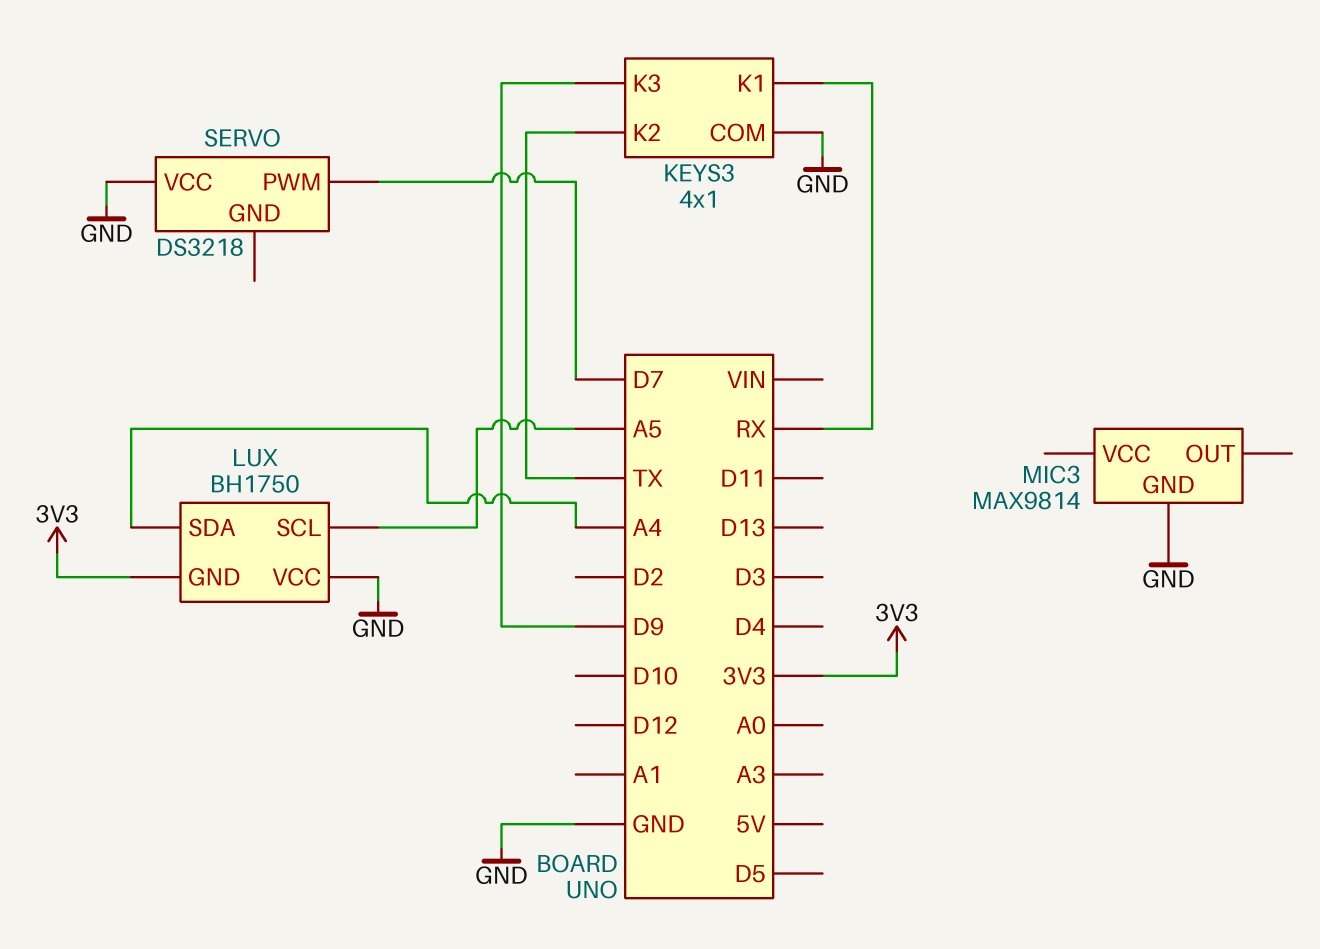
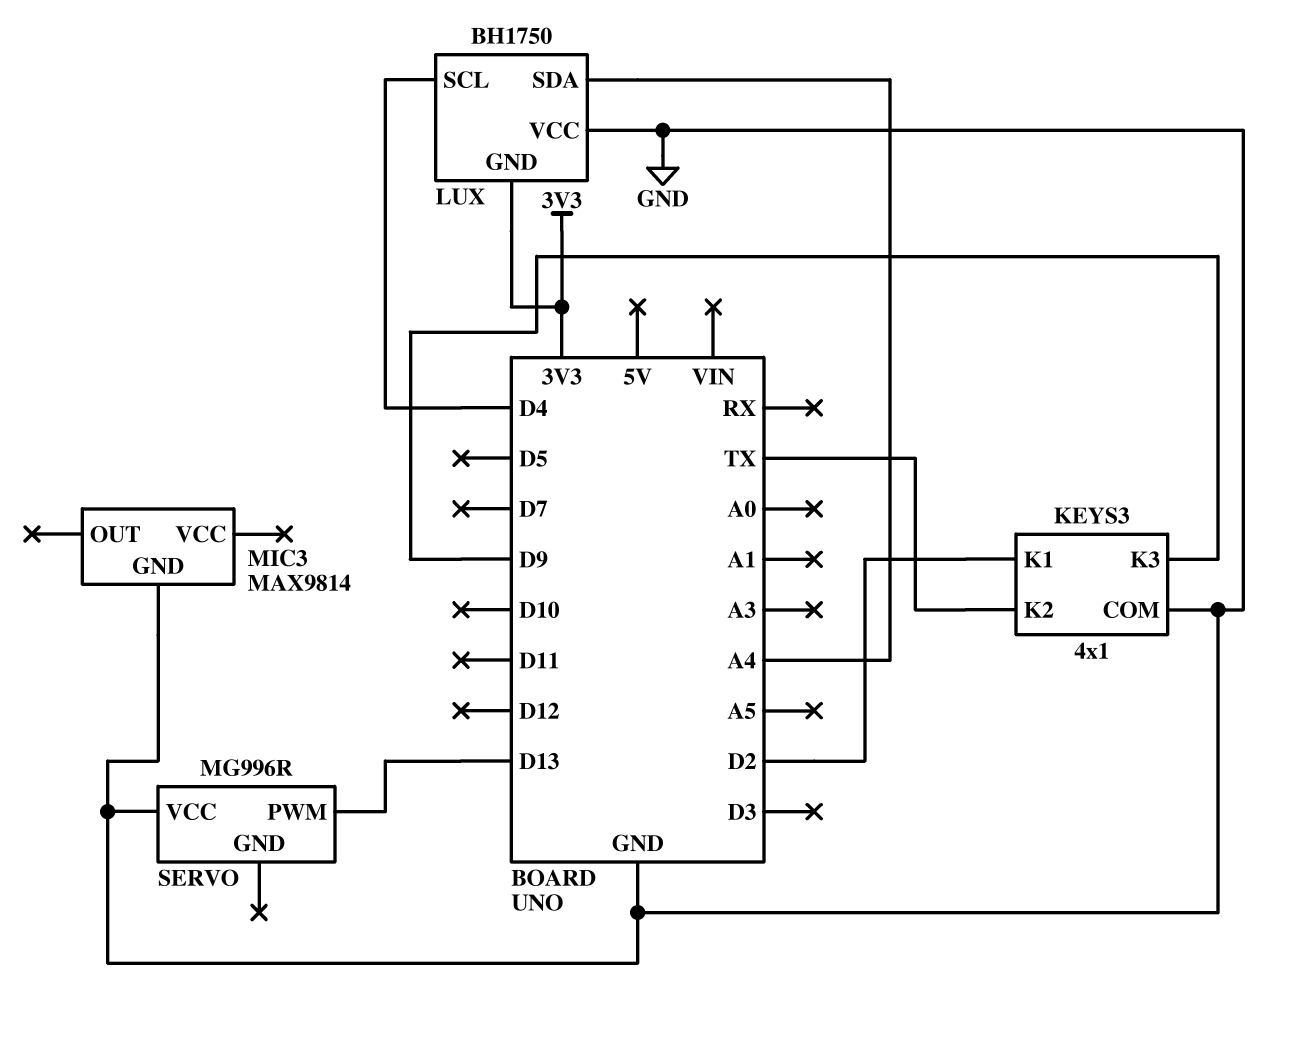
KEYS3 pin K1: RX -> D2
LUX pin SCL: A5 -> D4
SERVO: DS3218 -> MG996R
SERVO pin PWM: D7 -> D13

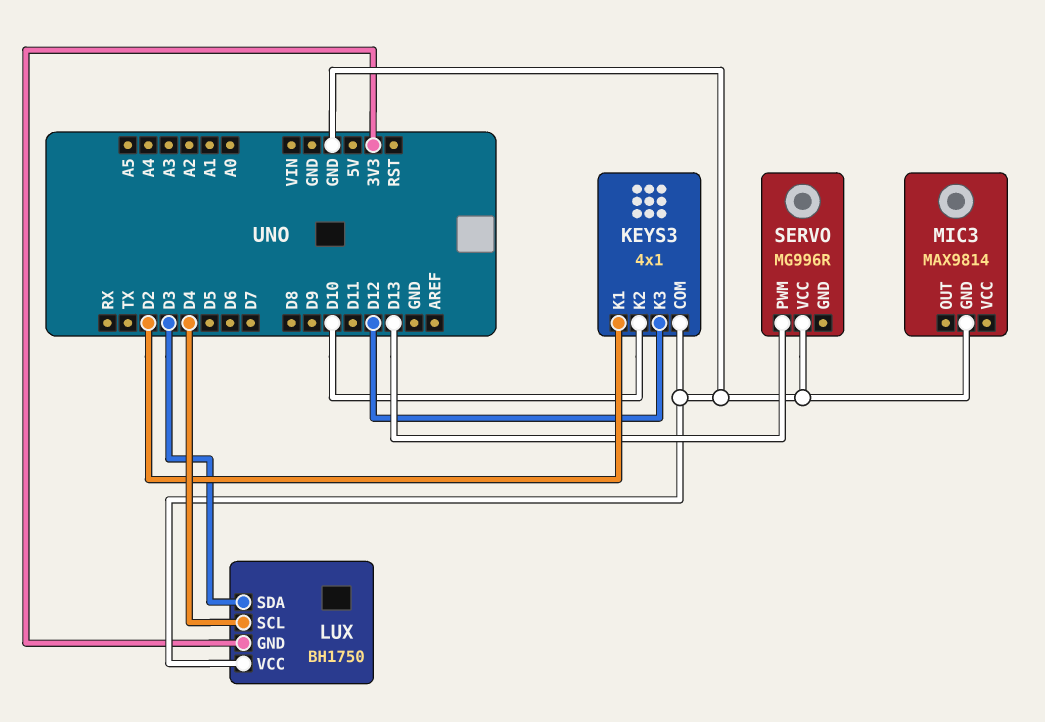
KEYS3 pin K2: TX -> D10
KEYS3 pin K3: D9 -> D12
LUX pin SDA: A4 -> D3

